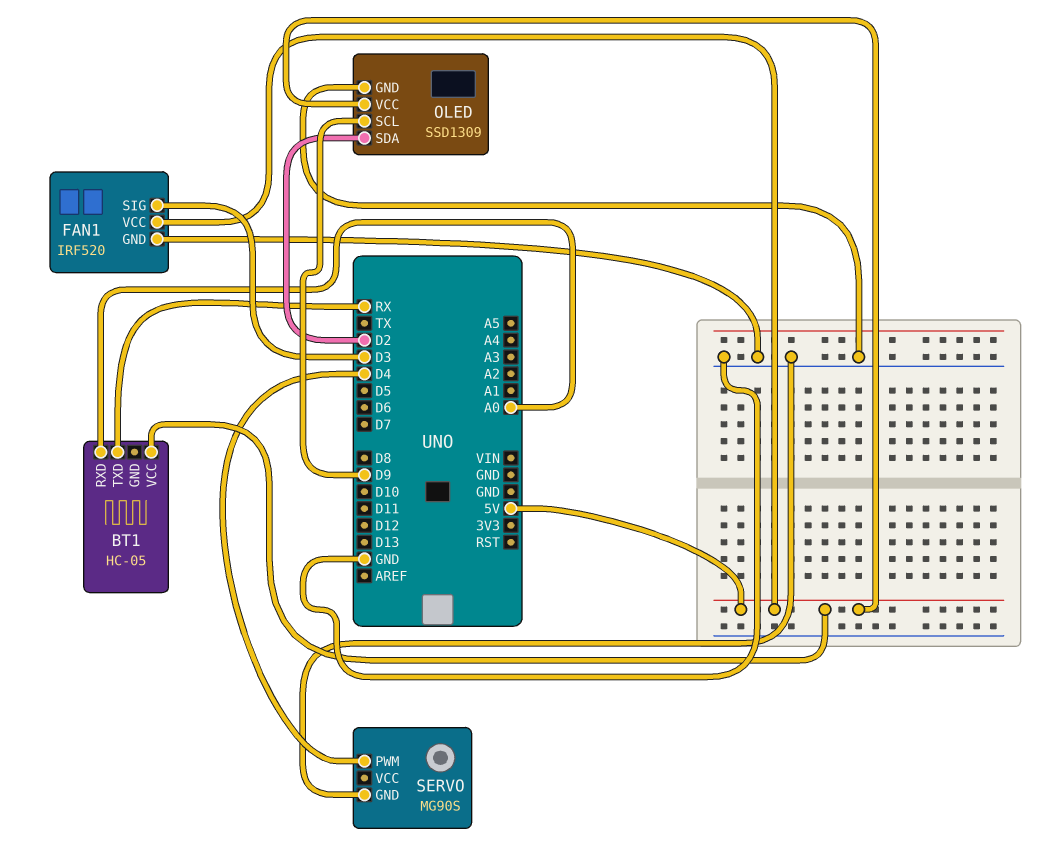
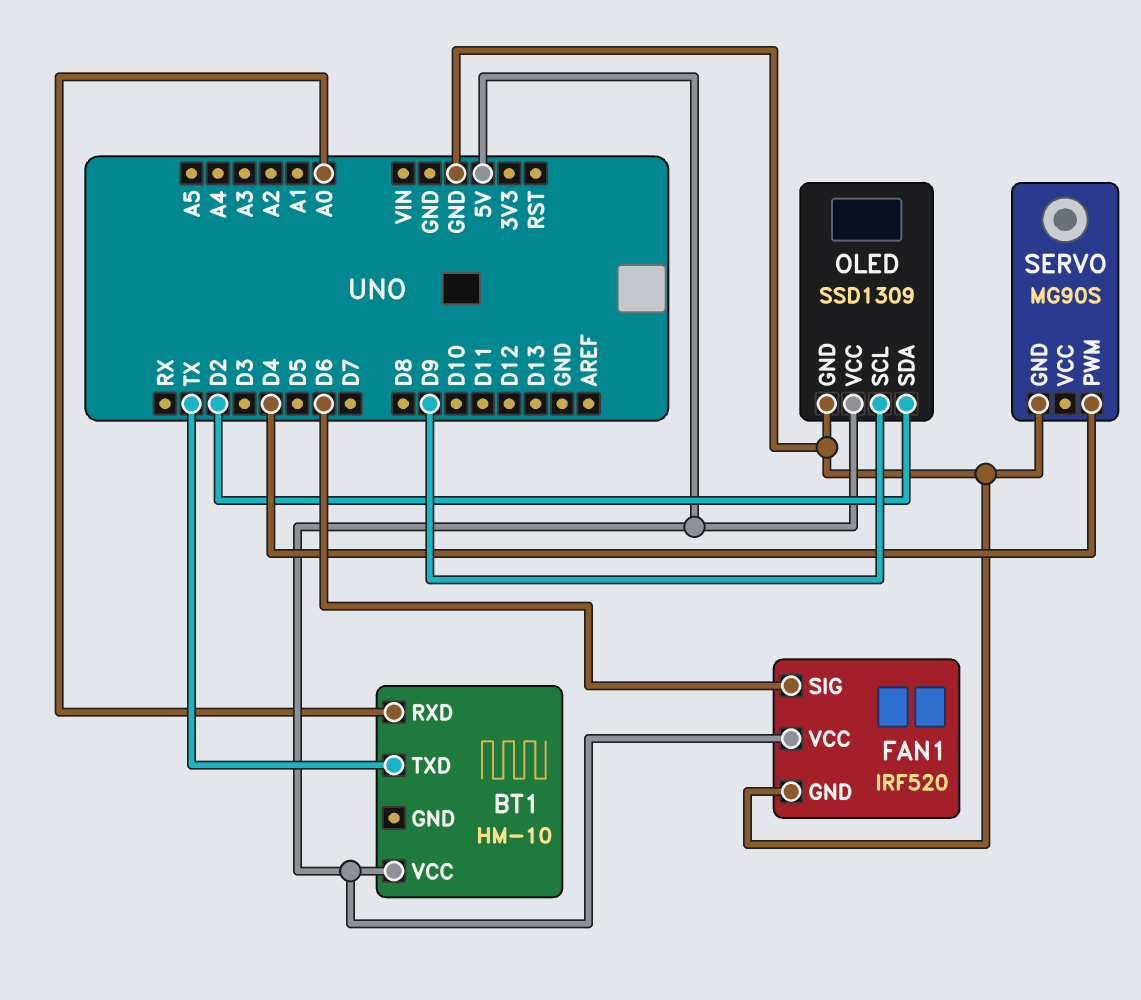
BT1: HC-05 -> HM-10
BT1 pin TXD: RX -> TX
FAN1 pin SIG: D3 -> D6

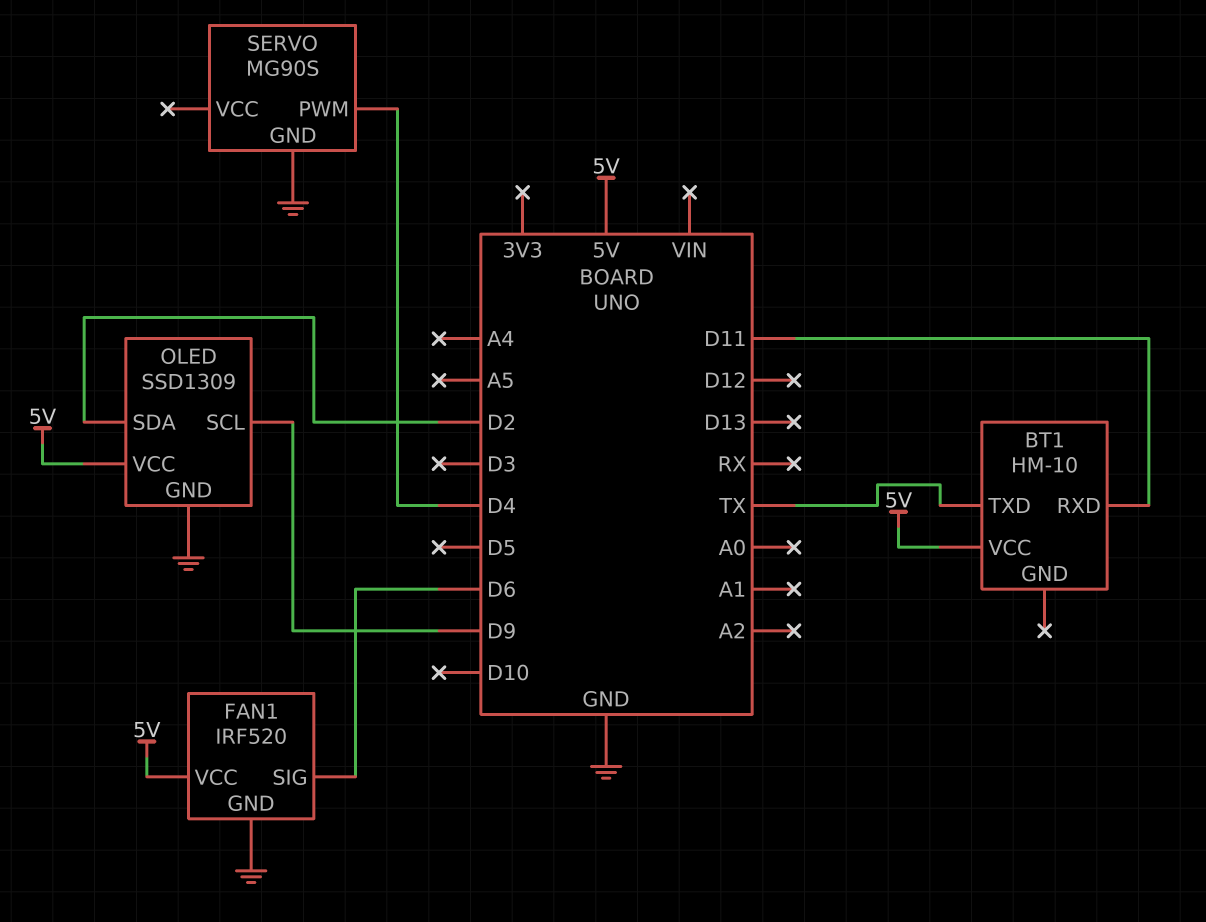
BT1 pin RXD: A0 -> D11

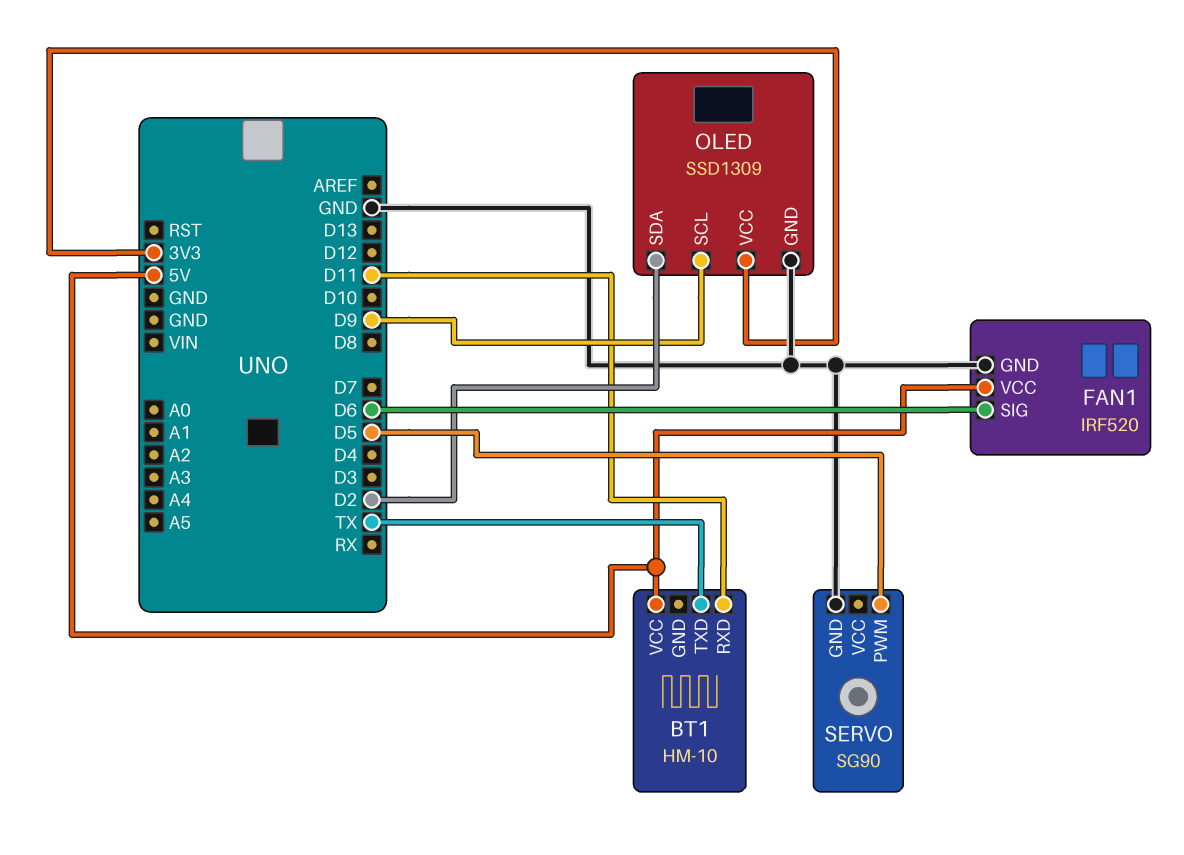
OLED pin VCC: 5V -> 3V3
SERVO: MG90S -> SG90
SERVO pin PWM: D4 -> D5

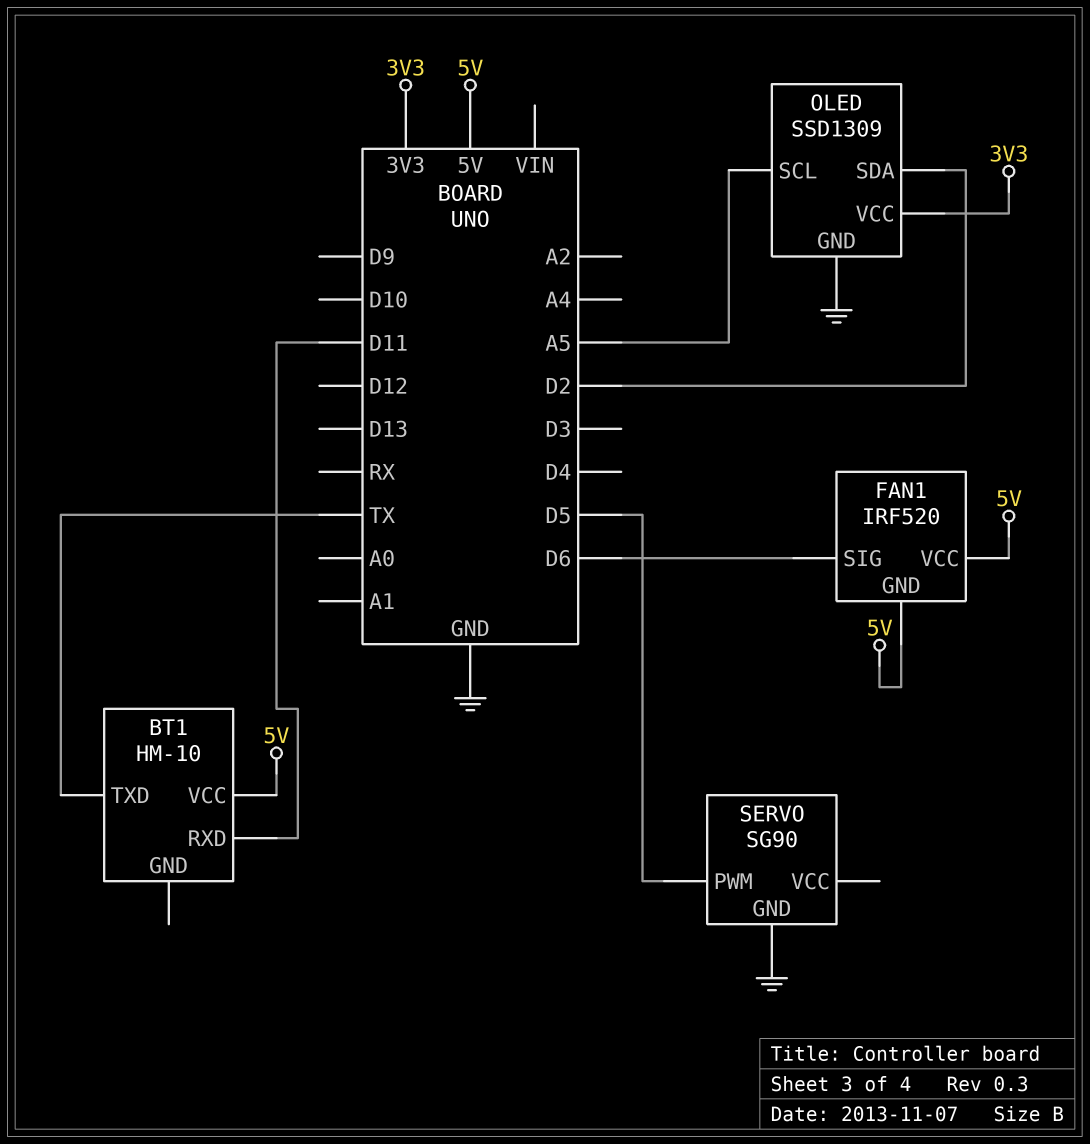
FAN1 pin GND: GND -> 5V
OLED pin SCL: D9 -> A5

